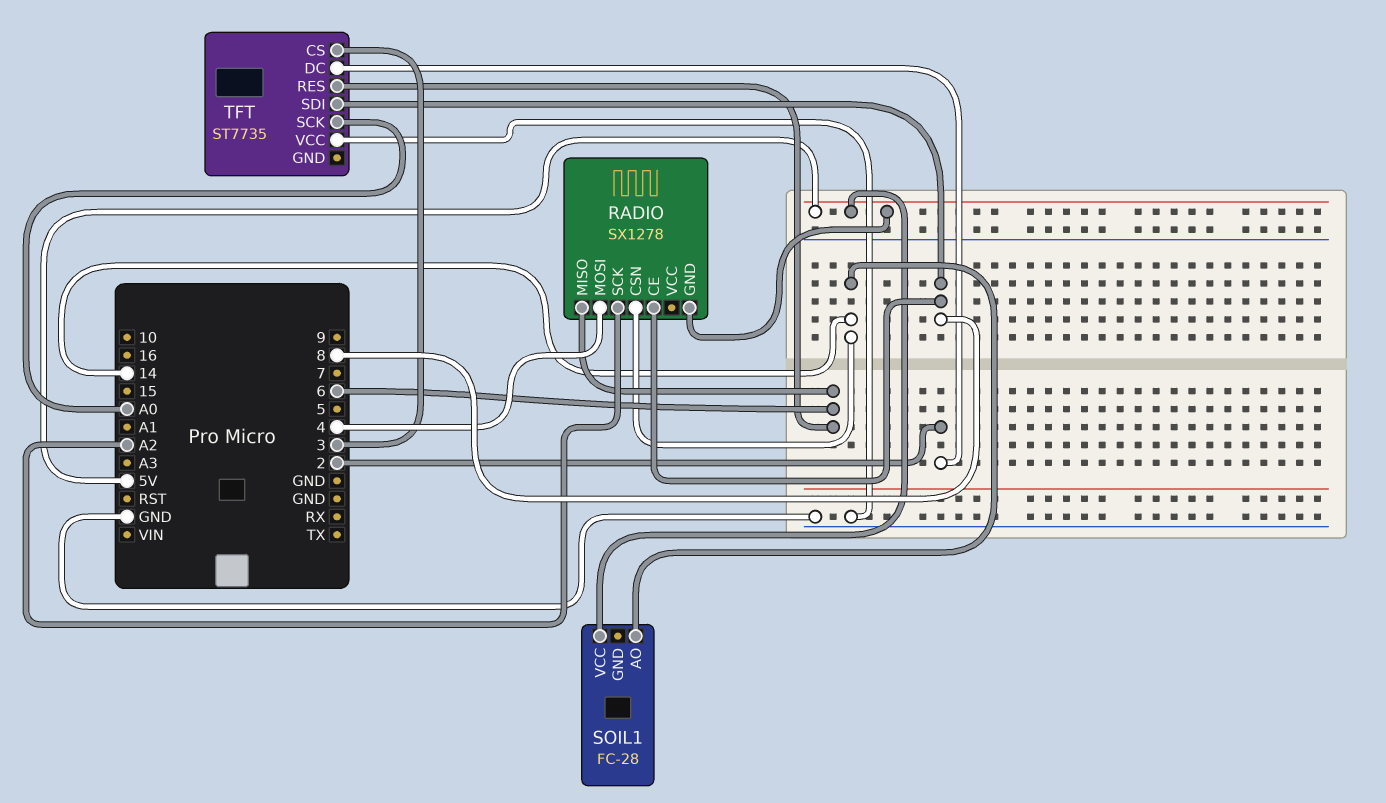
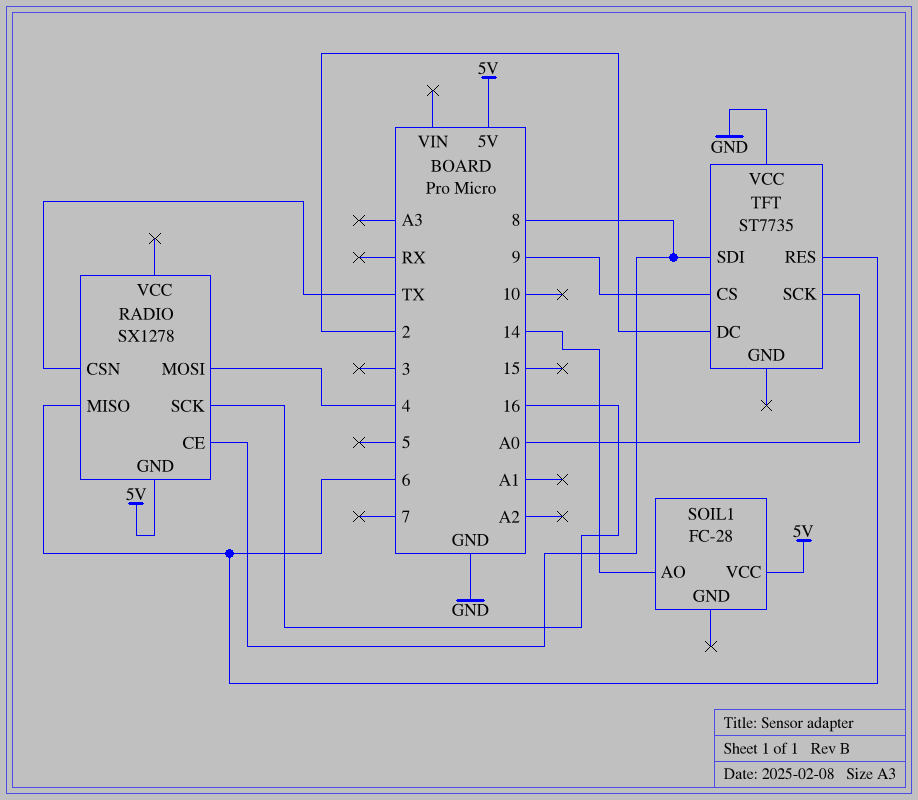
RADIO pin CSN: 14 -> TX
RADIO pin SCK: A2 -> 16
TFT pin CS: 3 -> 9

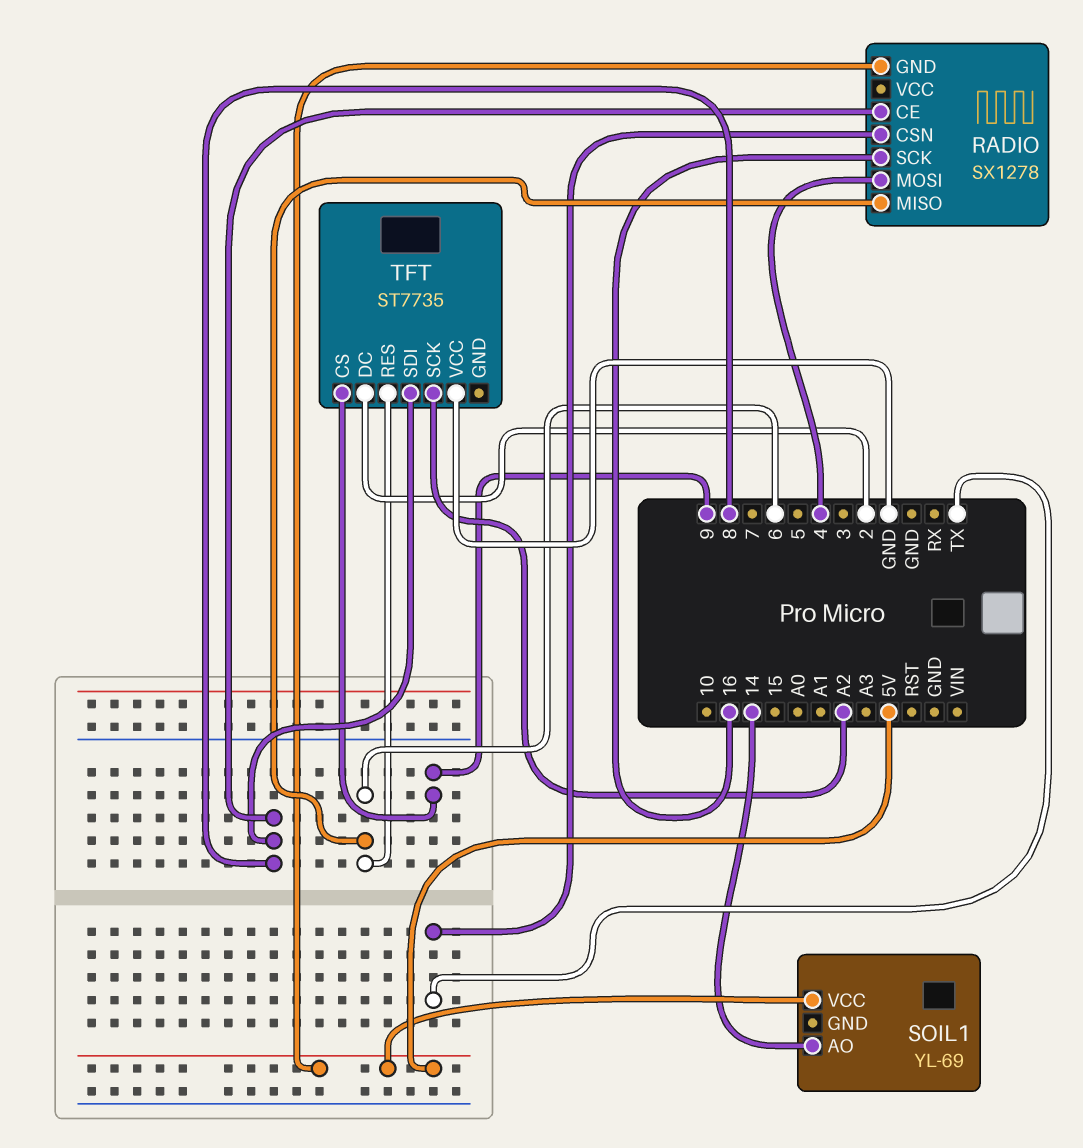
SOIL1: FC-28 -> YL-69
TFT pin SCK: A0 -> A2

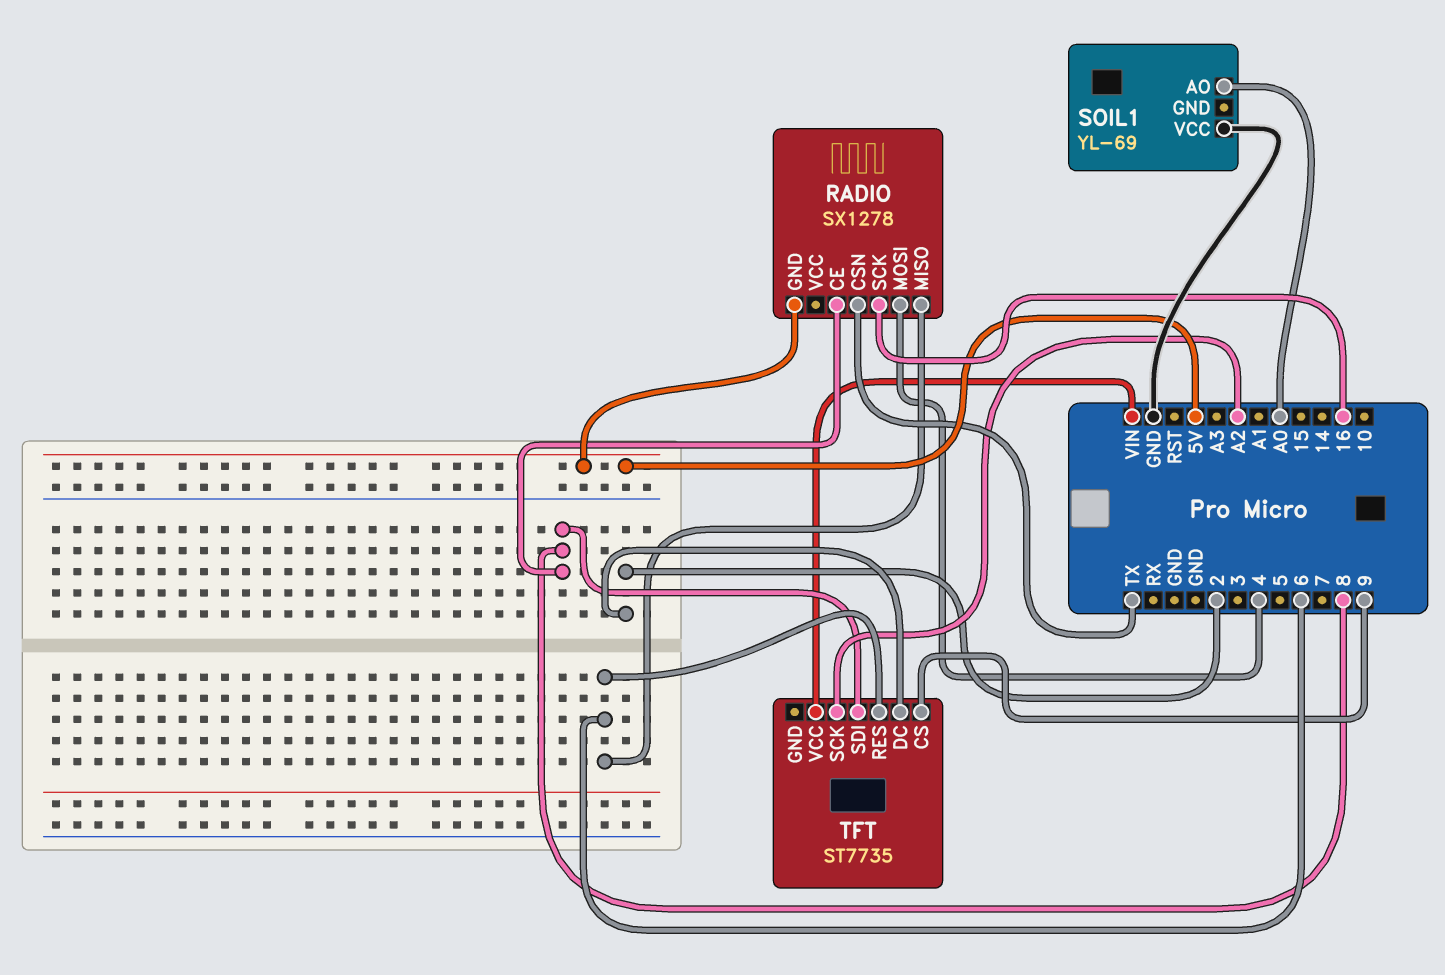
SOIL1 pin AO: 14 -> A0
SOIL1 pin VCC: 5V -> GND
TFT pin VCC: GND -> VIN

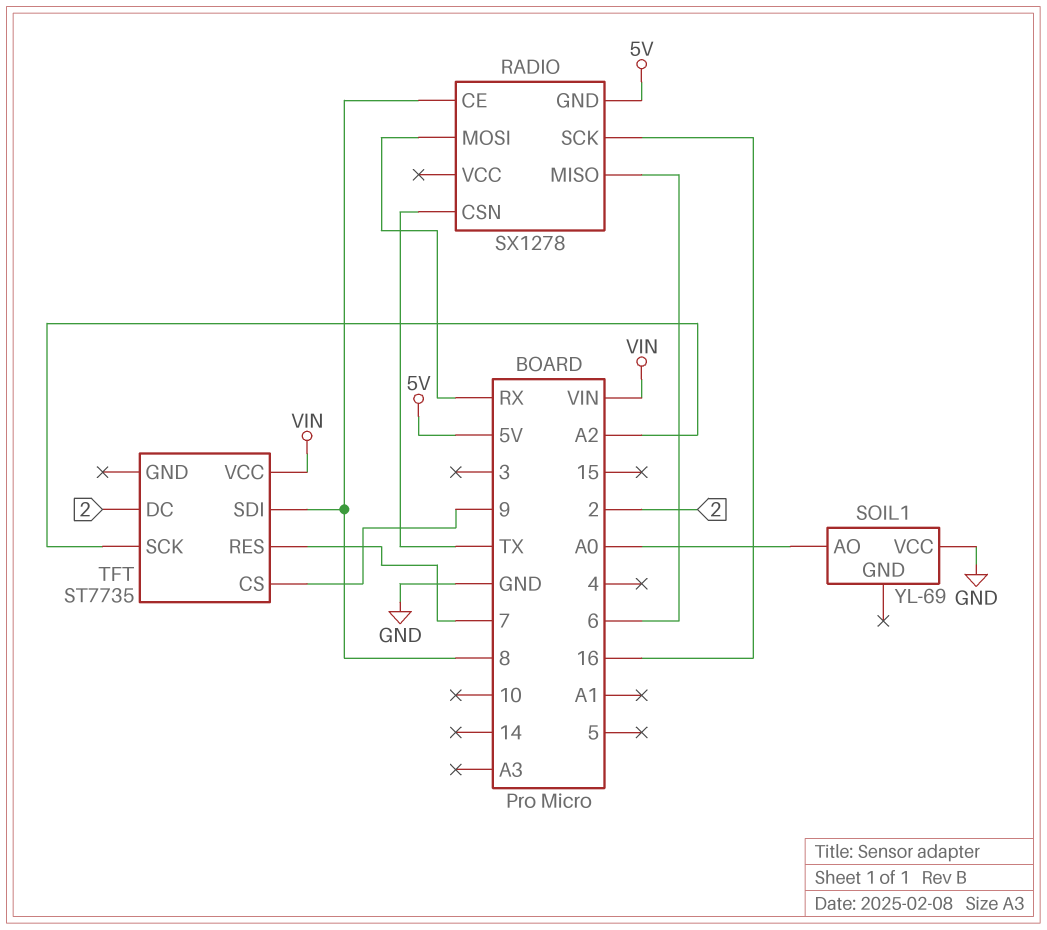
RADIO pin MOSI: 4 -> RX
TFT pin RES: 6 -> 7

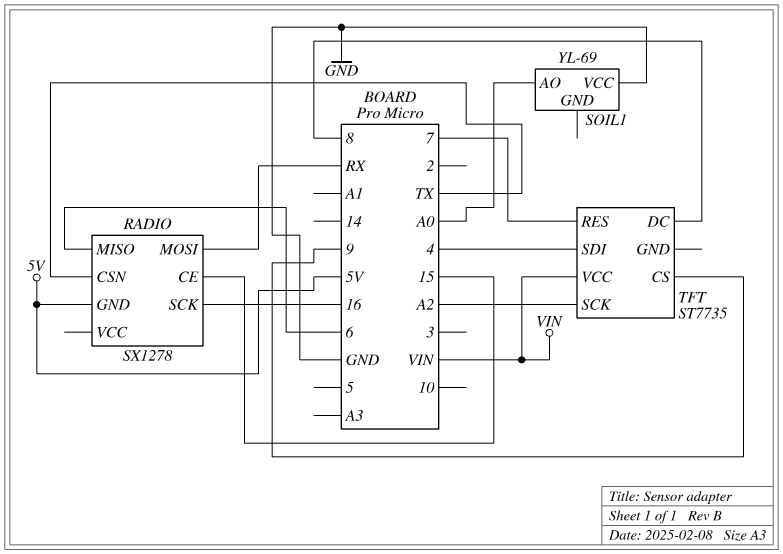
RADIO pin CE: 8 -> 15
TFT pin DC: 2 -> 8
TFT pin SDI: 8 -> 4

